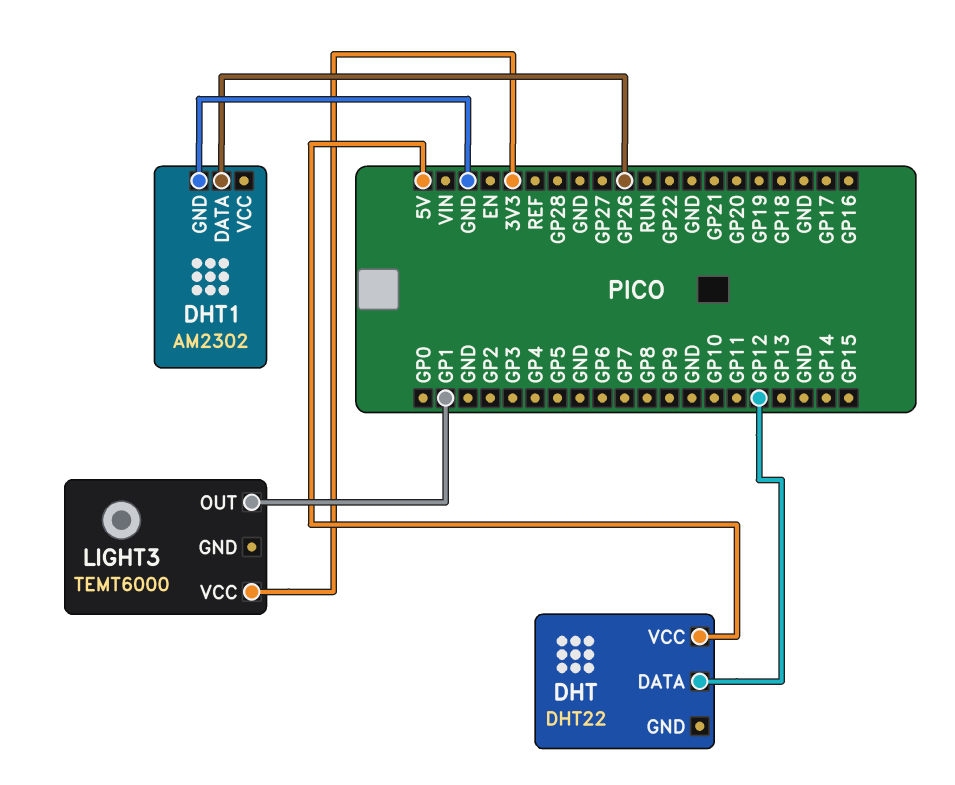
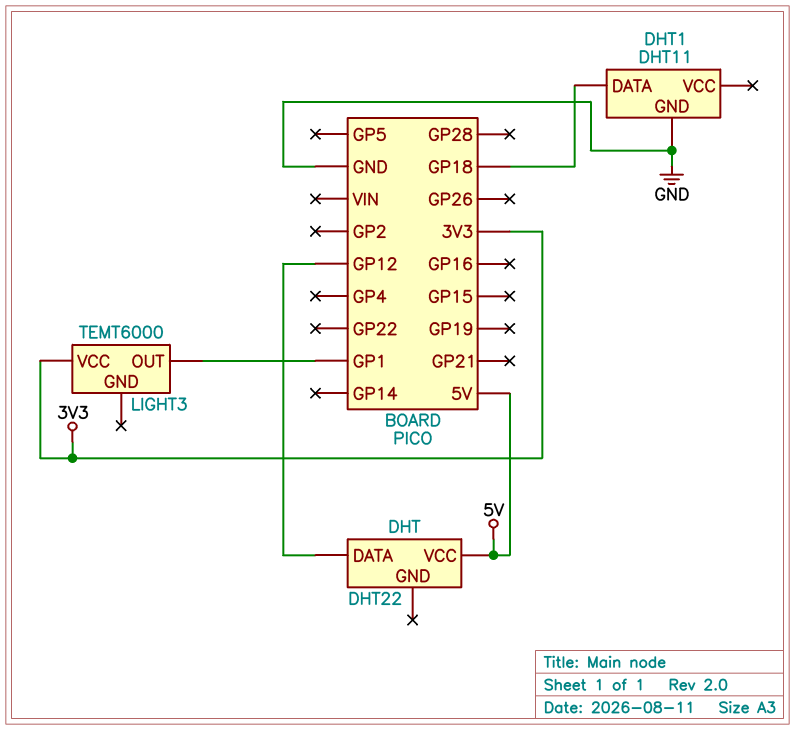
DHT1: AM2302 -> DHT11
DHT1 pin DATA: GP26 -> GP18

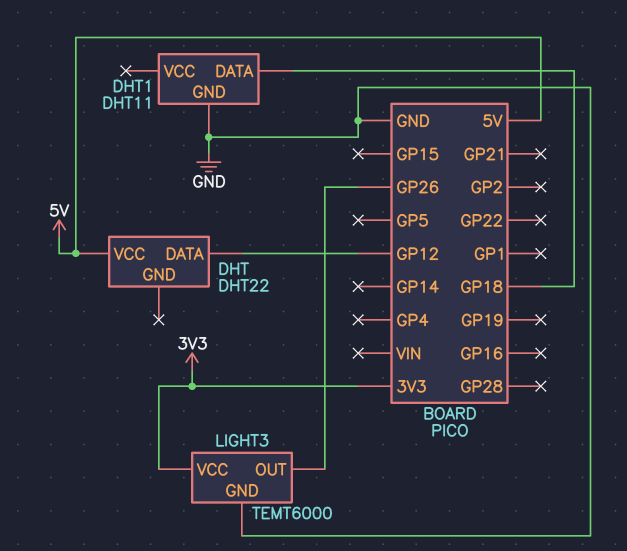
LIGHT3 pin GND: none -> GND
LIGHT3 pin OUT: GP1 -> GP26

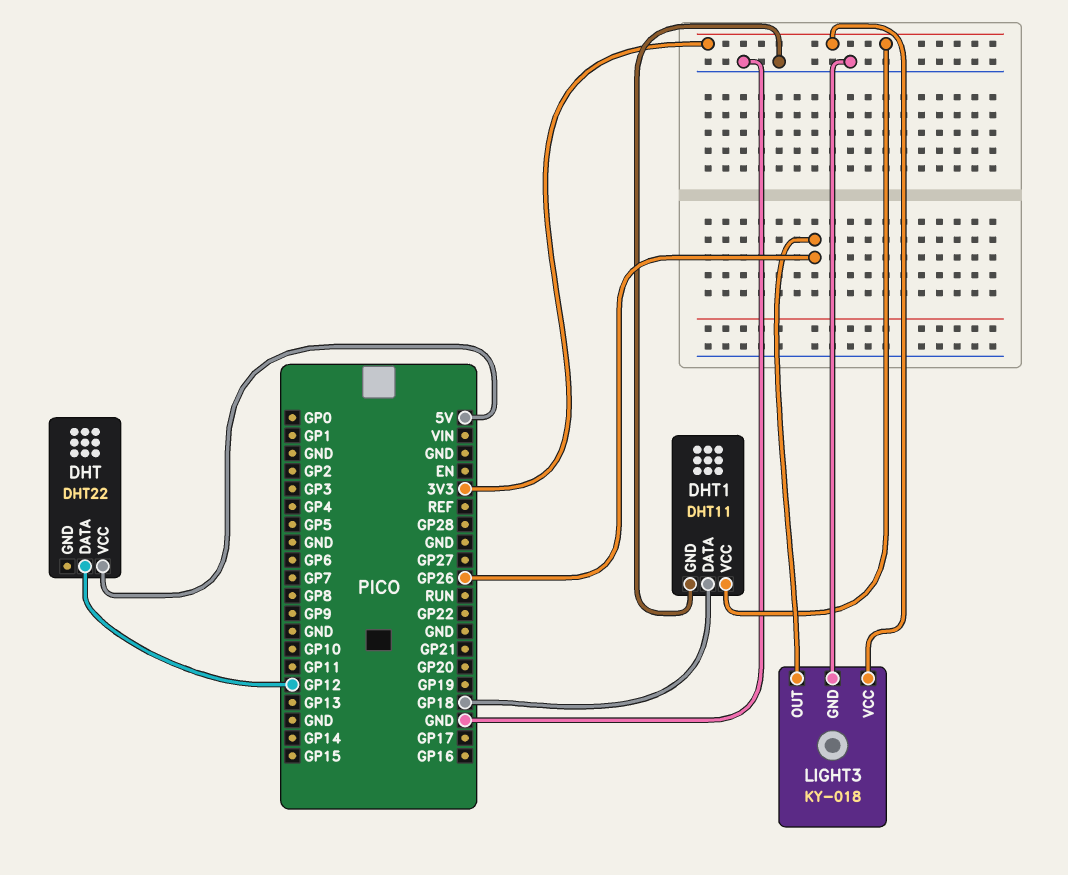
DHT1 pin VCC: none -> 3V3
LIGHT3: TEMT6000 -> KY-018

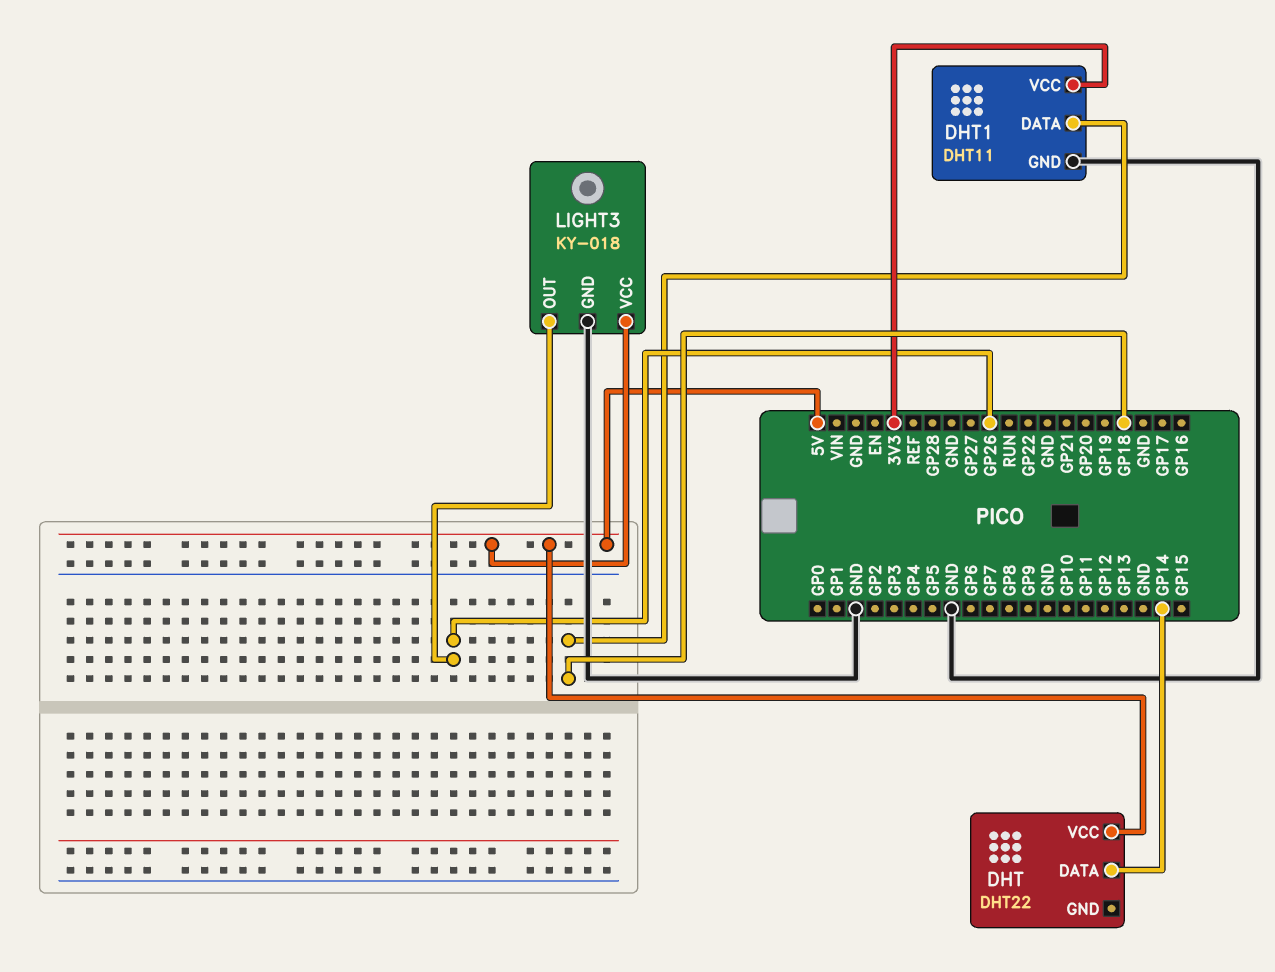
DHT pin DATA: GP12 -> GP14
LIGHT3 pin VCC: 3V3 -> 5V

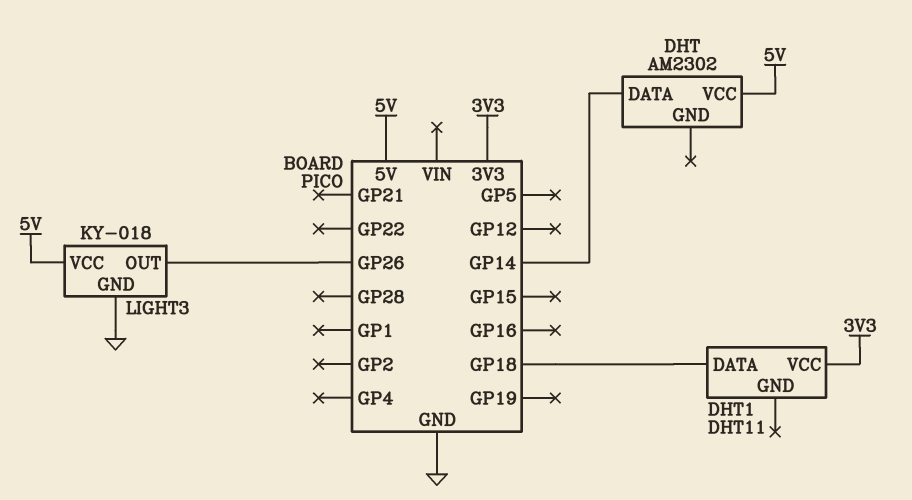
DHT: DHT22 -> AM2302
DHT1 pin GND: GND -> none

